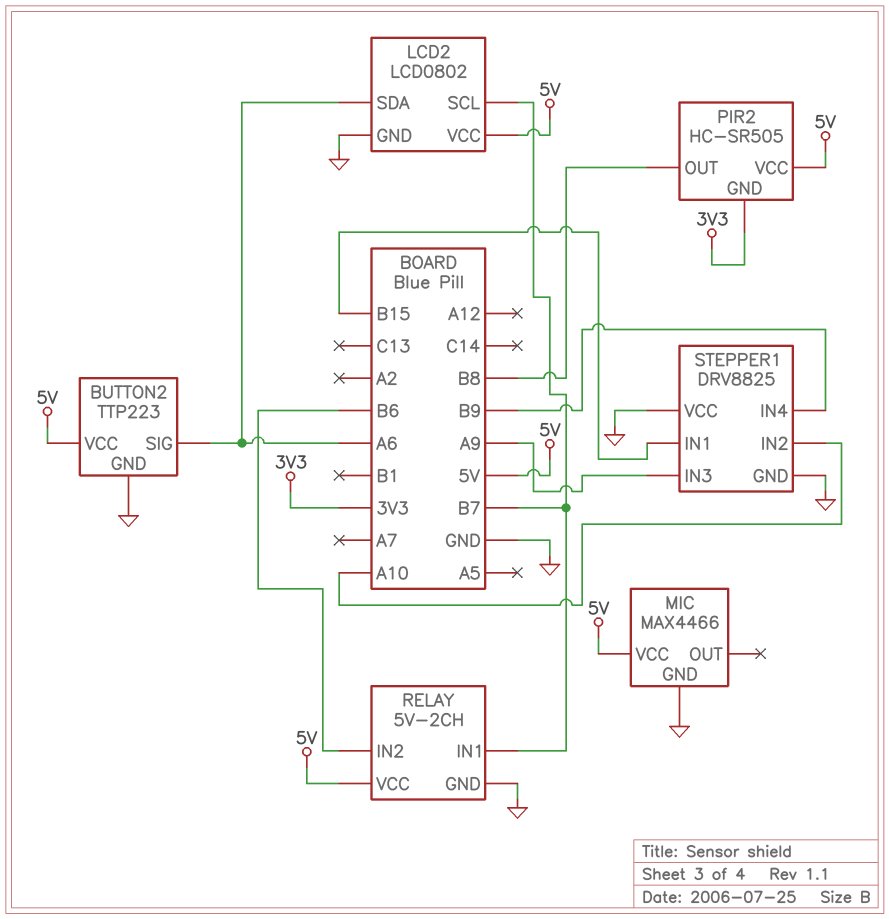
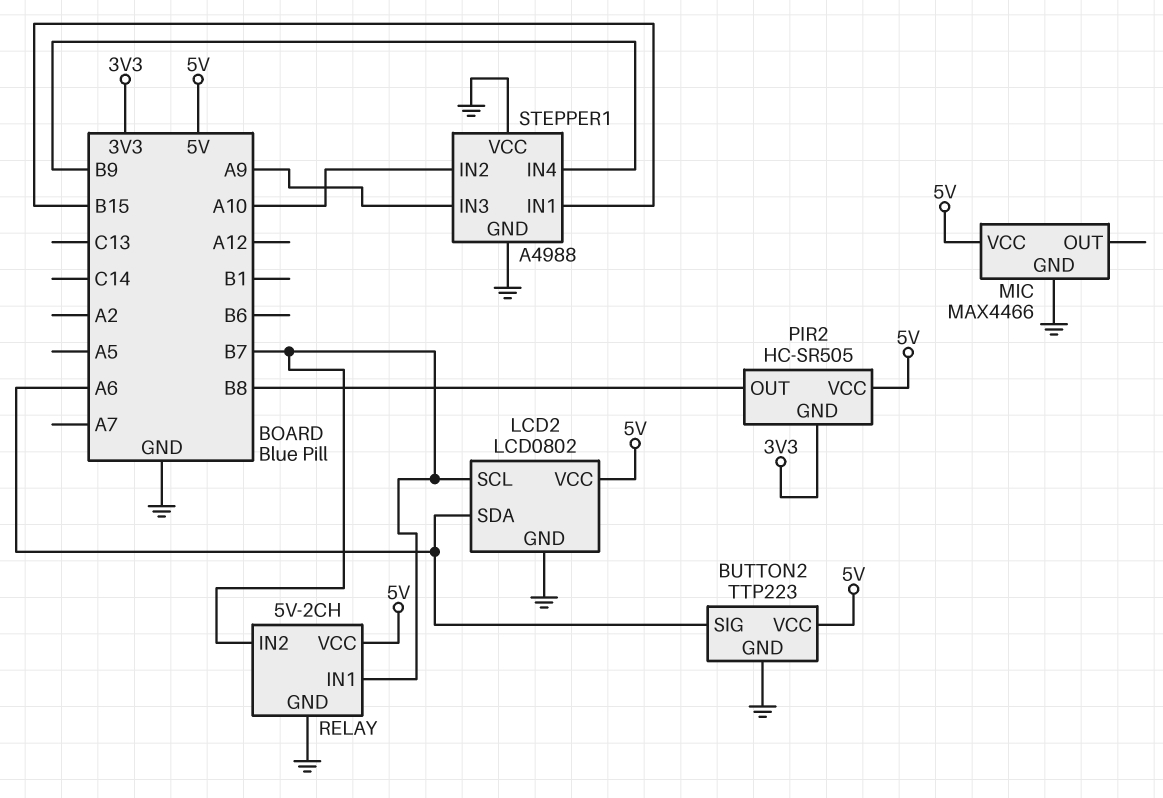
RELAY pin IN2: B6 -> B7
STEPPER1: DRV8825 -> A4988

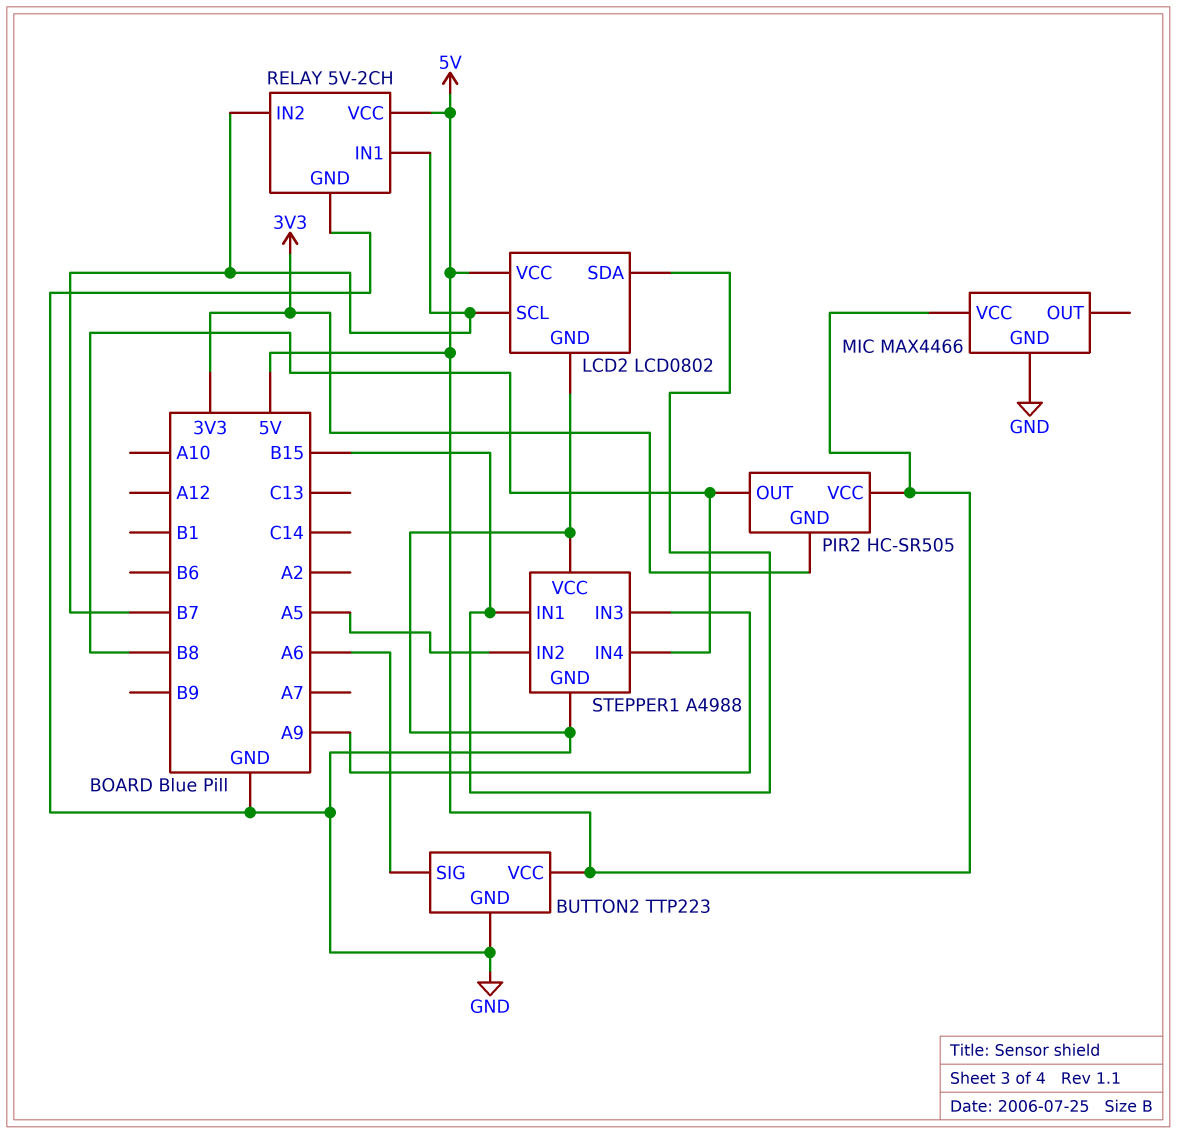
LCD2 pin SDA: A6 -> B15
STEPPER1 pin IN2: A10 -> A5
STEPPER1 pin IN4: B9 -> B8

